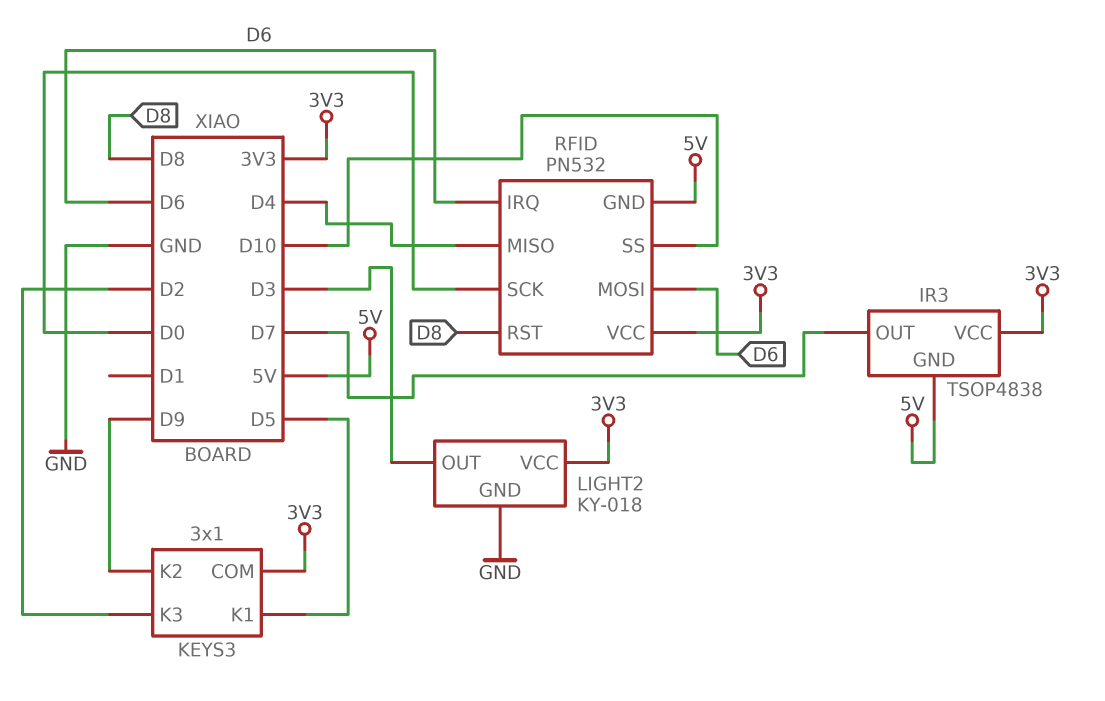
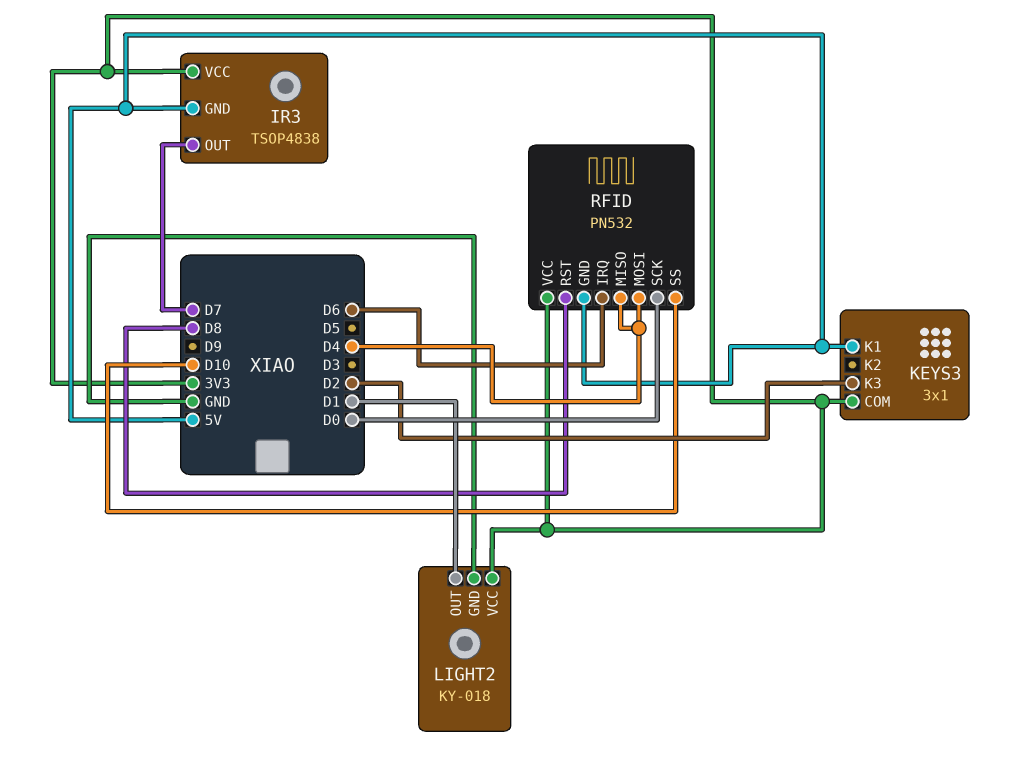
KEYS3 pin K1: D5 -> 5V
KEYS3 pin K2: D9 -> none
LIGHT2 pin OUT: D3 -> D1
RFID pin MOSI: D6 -> D4

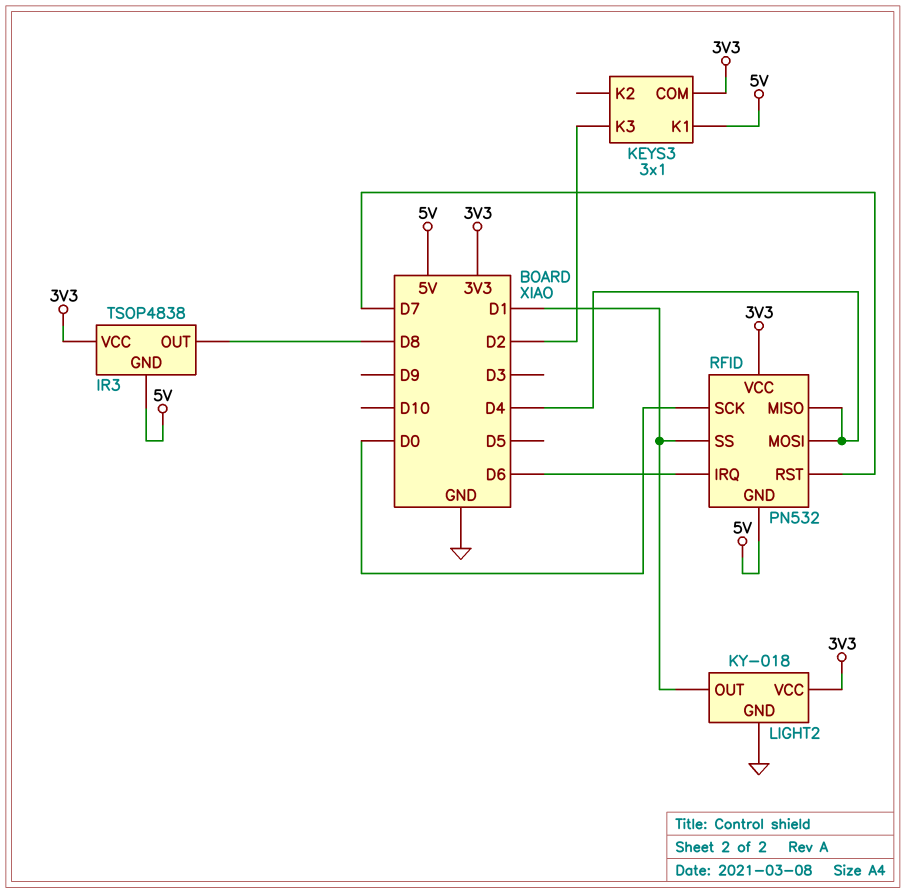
IR3 pin OUT: D7 -> D8
RFID pin RST: D8 -> D7
RFID pin SS: D10 -> D1

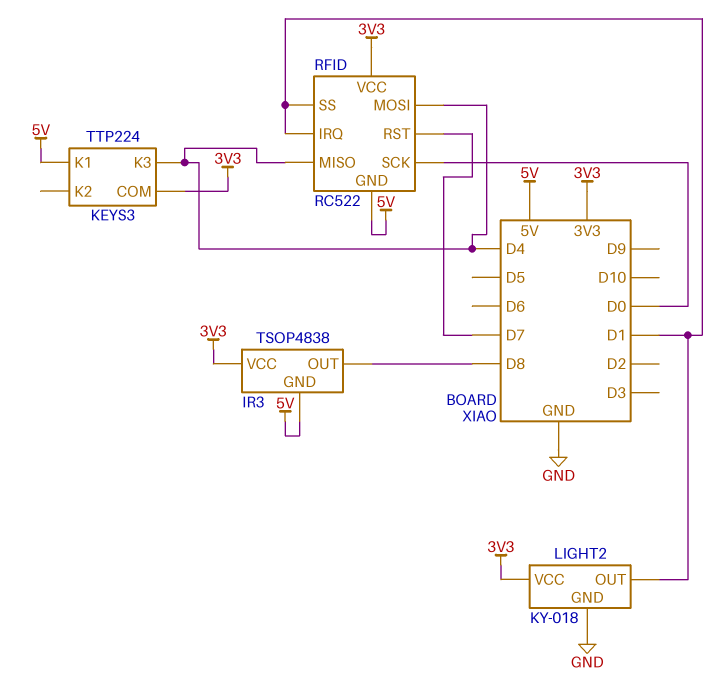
KEYS3: 3x1 -> TTP224
KEYS3 pin K3: D2 -> D4
RFID: PN532 -> RC522
RFID pin IRQ: D6 -> D1

